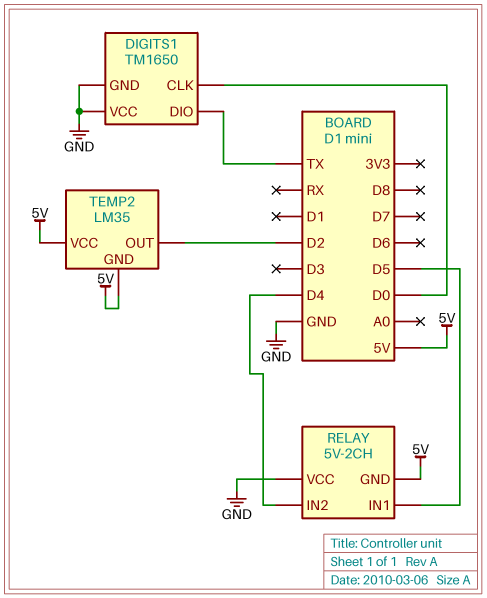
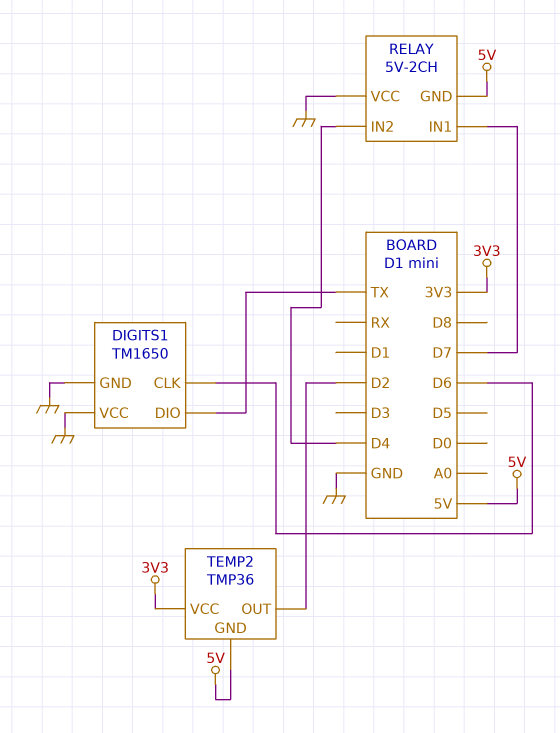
DIGITS1 pin CLK: D0 -> D6
RELAY pin IN1: D5 -> D7
TEMP2: LM35 -> TMP36
TEMP2 pin VCC: 5V -> 3V3

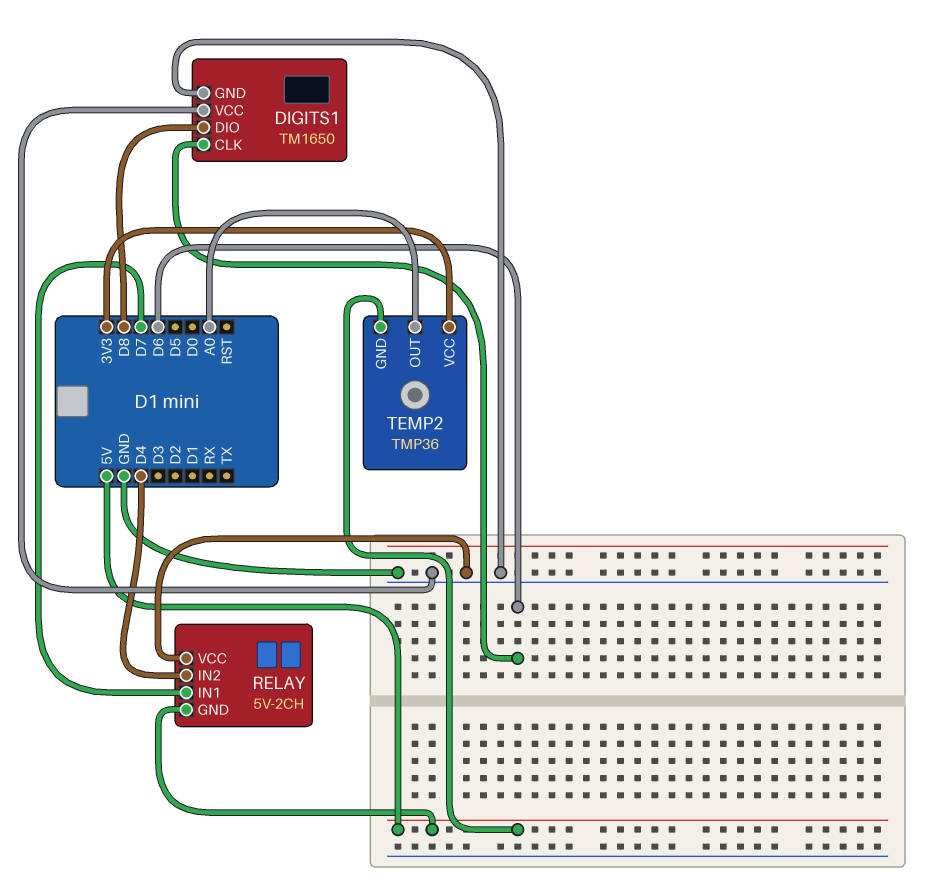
DIGITS1 pin DIO: TX -> D8
TEMP2 pin OUT: D2 -> A0

